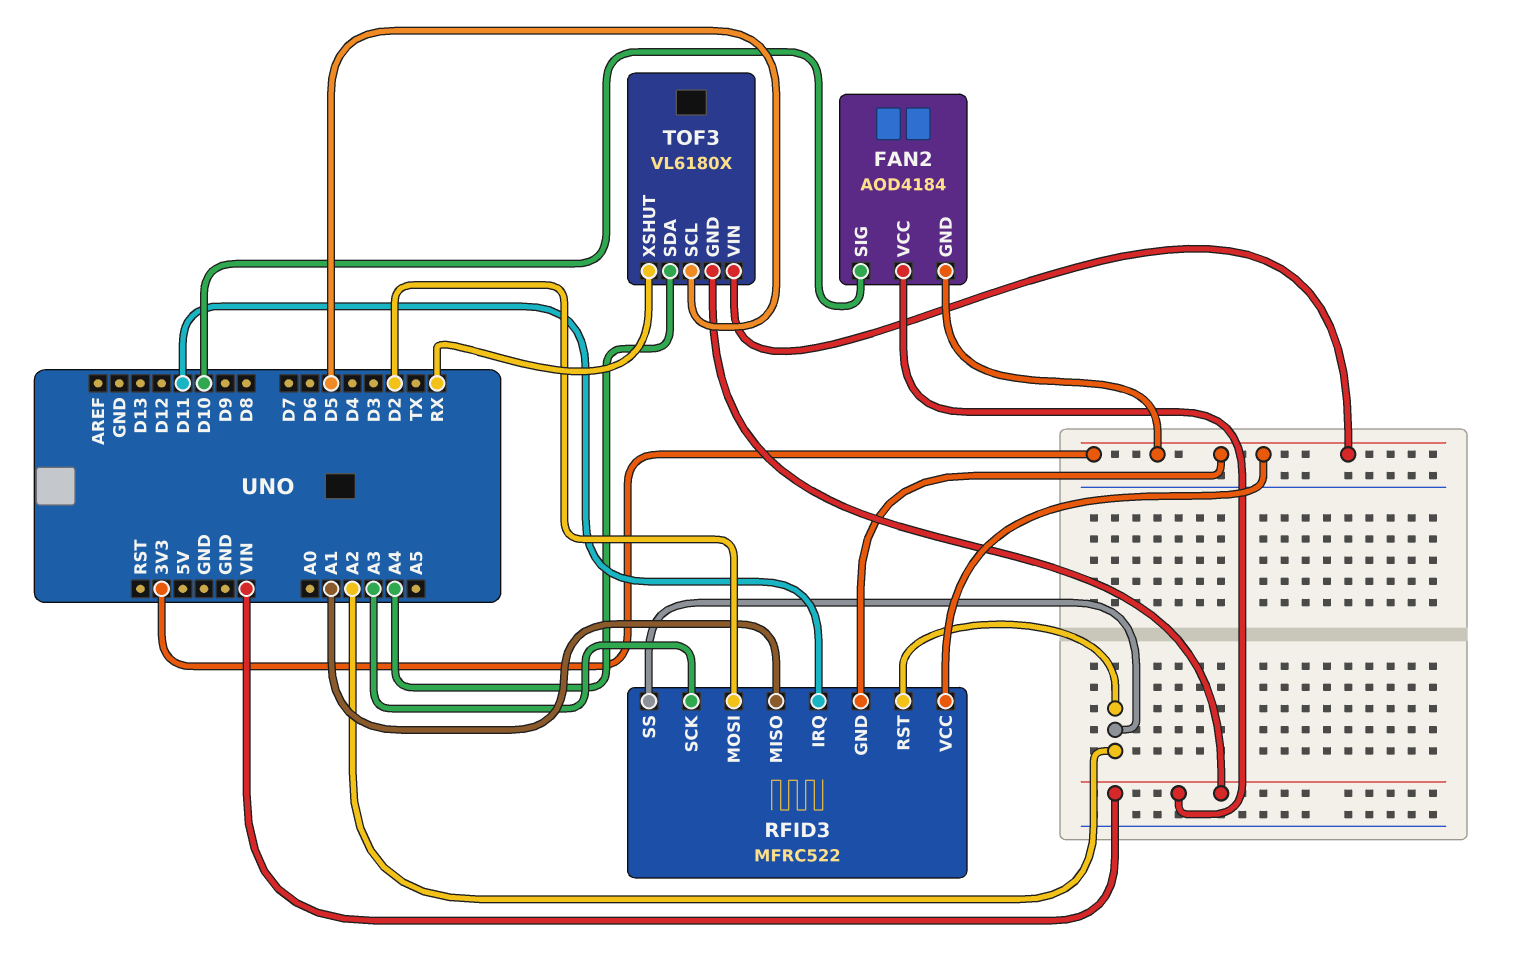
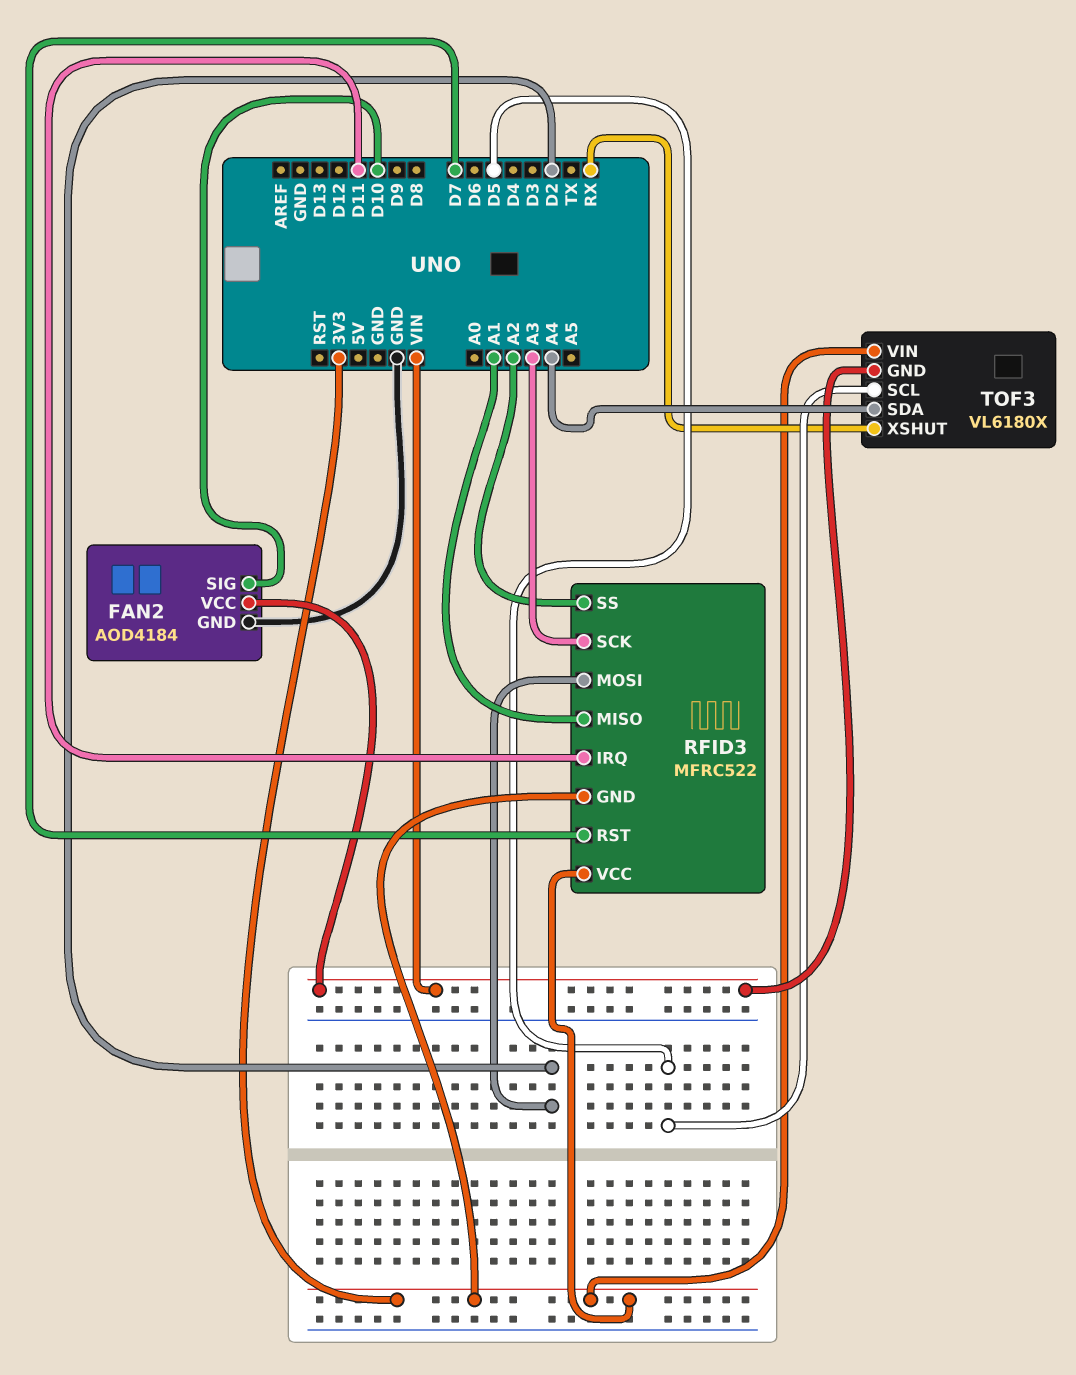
FAN2 pin GND: 3V3 -> GND
RFID3 pin RST: A2 -> D7

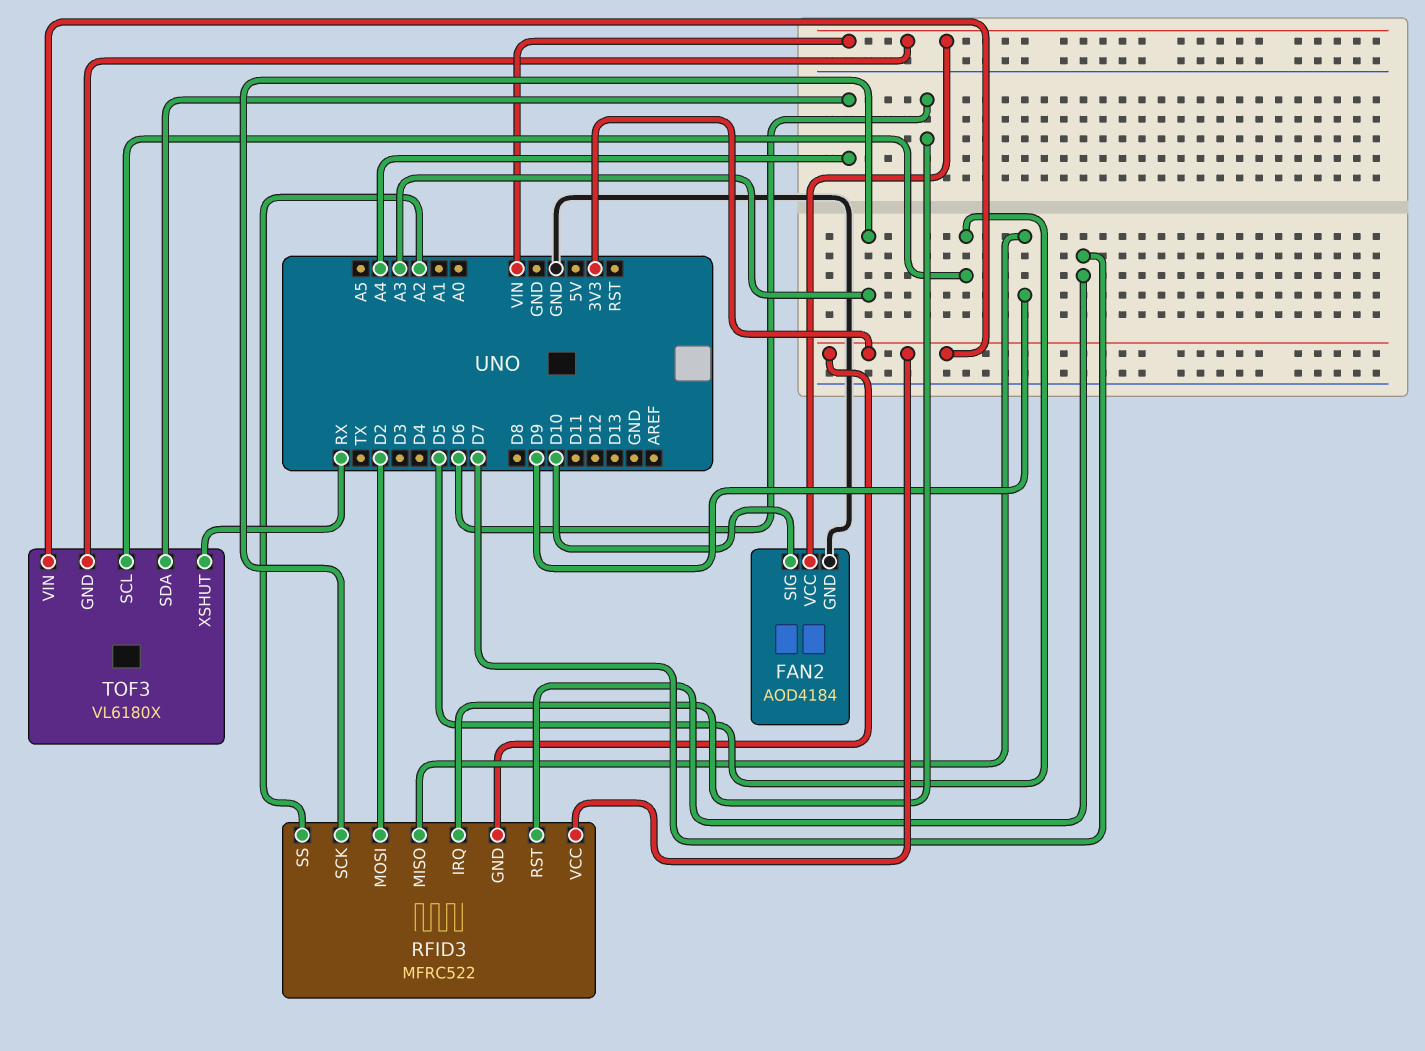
RFID3 pin IRQ: D11 -> D6
RFID3 pin MISO: A1 -> D9

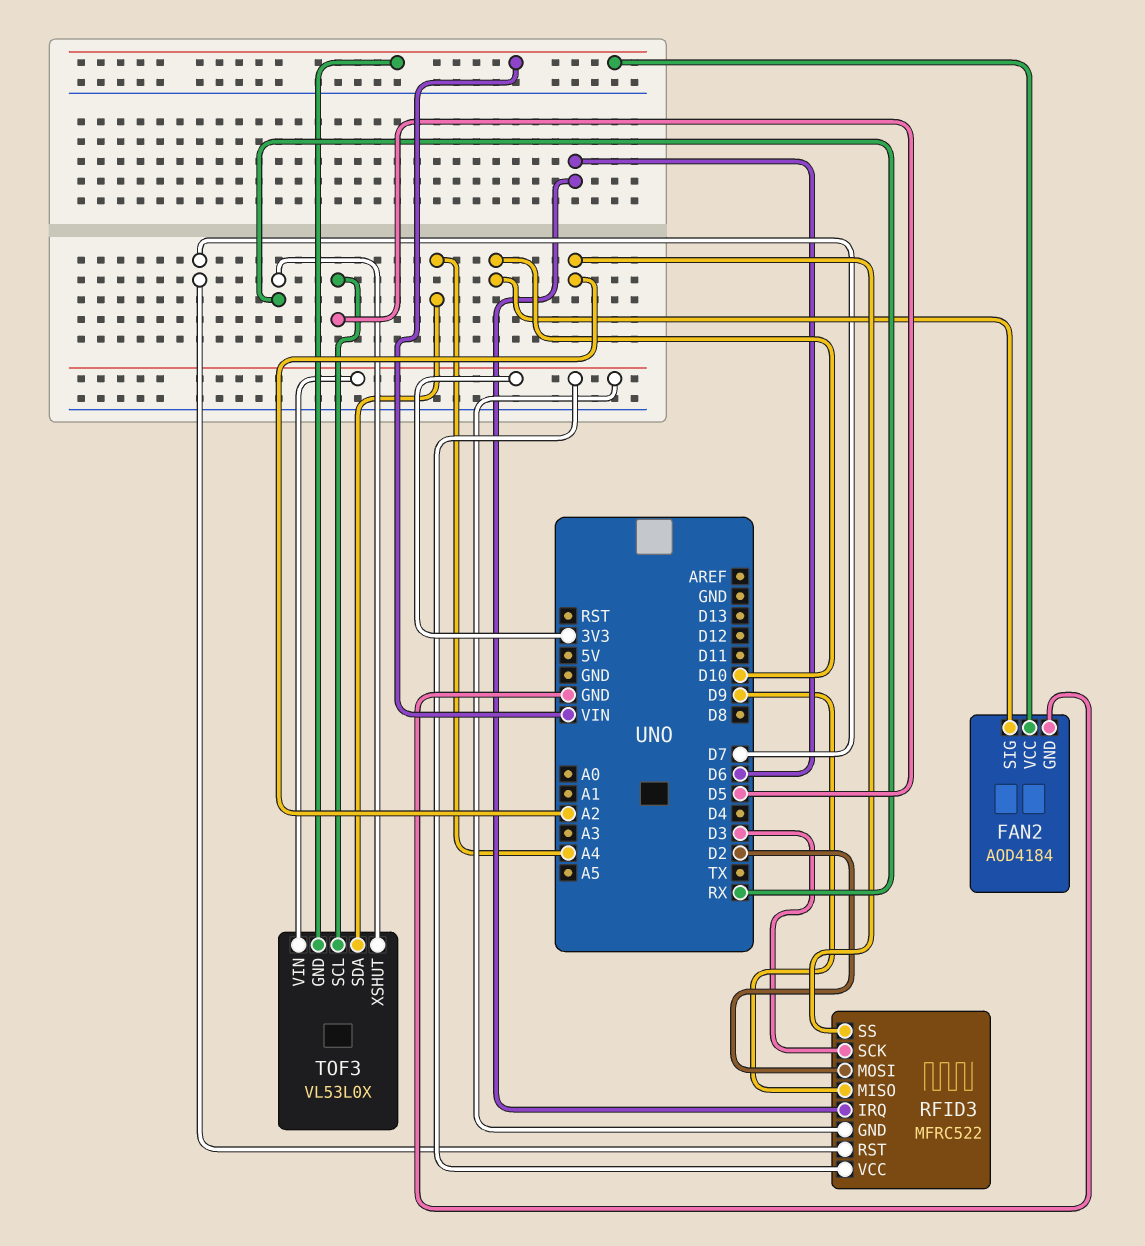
RFID3 pin SCK: A3 -> D3
TOF3: VL6180X -> VL53L0X

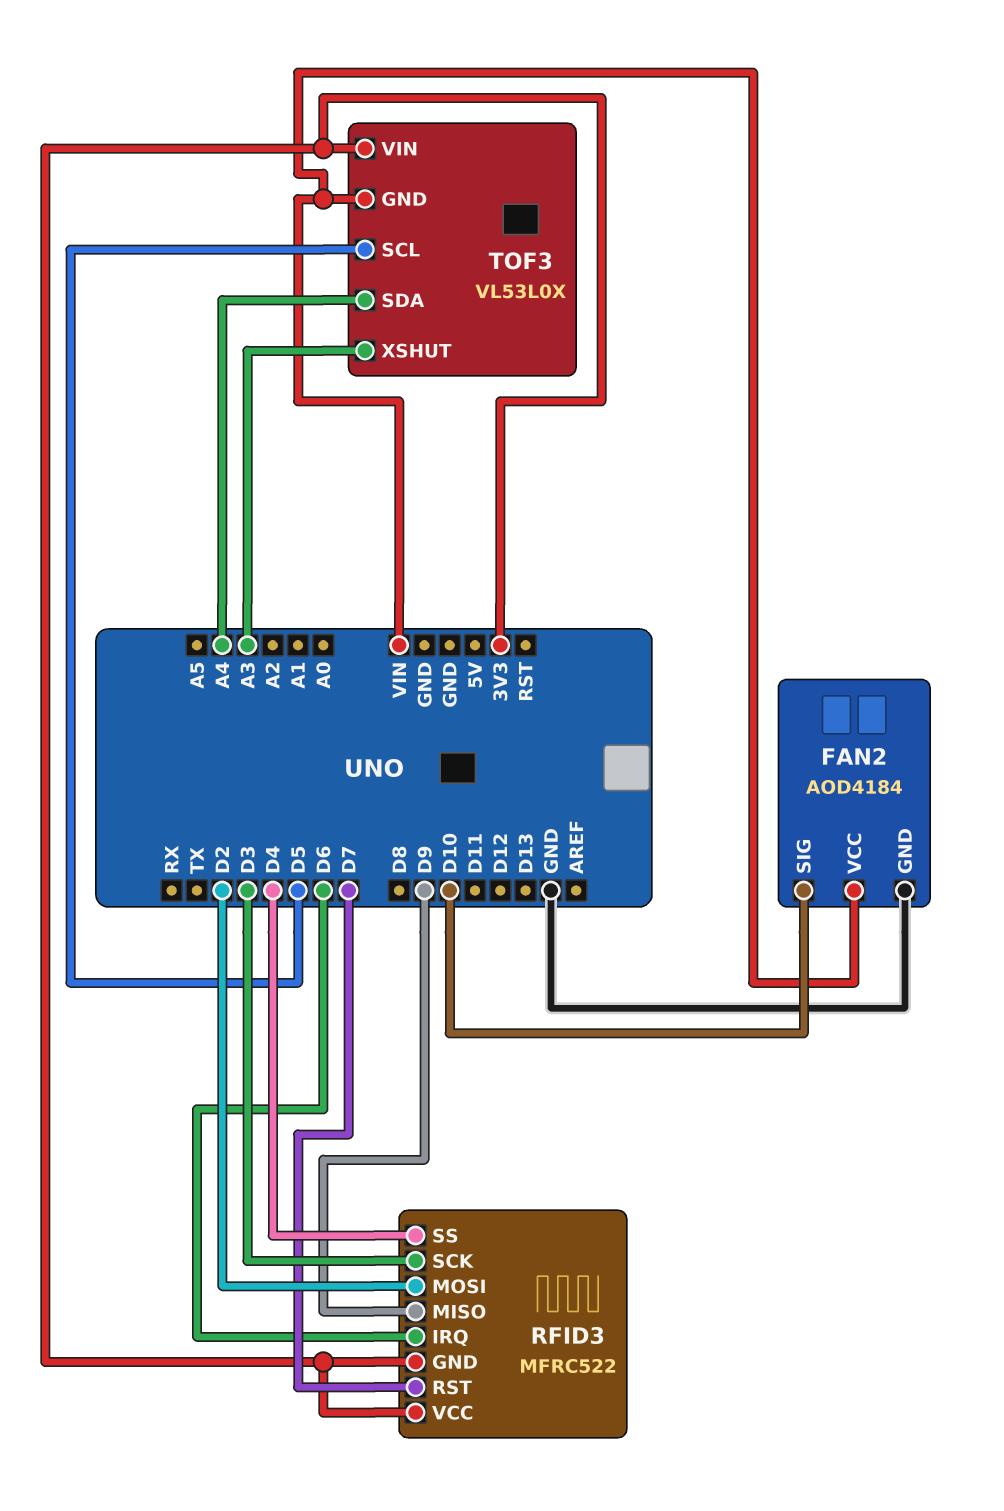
RFID3 pin SS: A2 -> D4
TOF3 pin XSHUT: RX -> A3

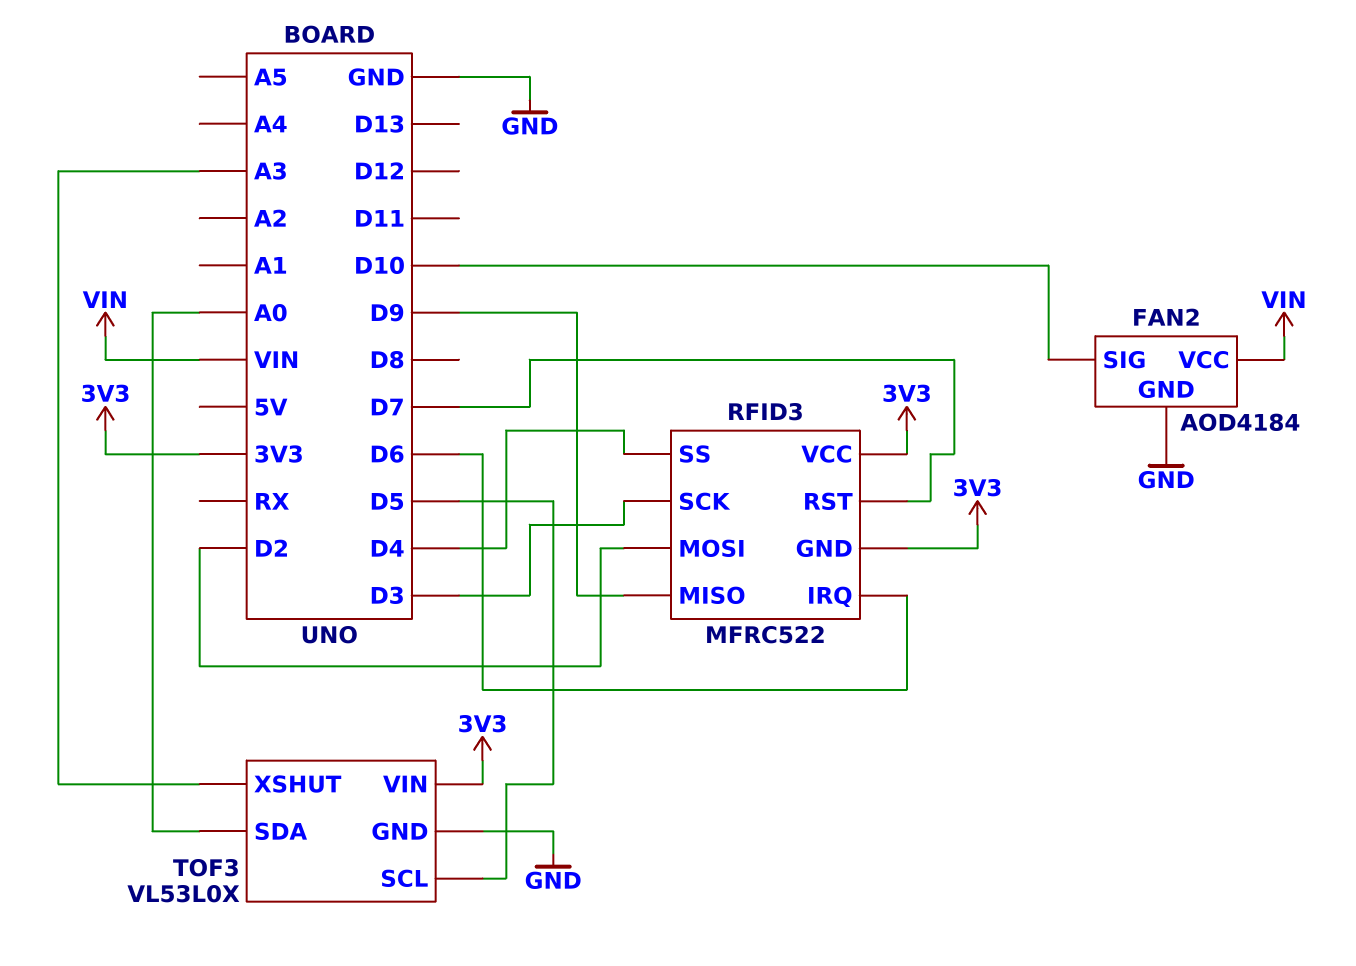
TOF3 pin GND: VIN -> GND
TOF3 pin SDA: A4 -> A0

